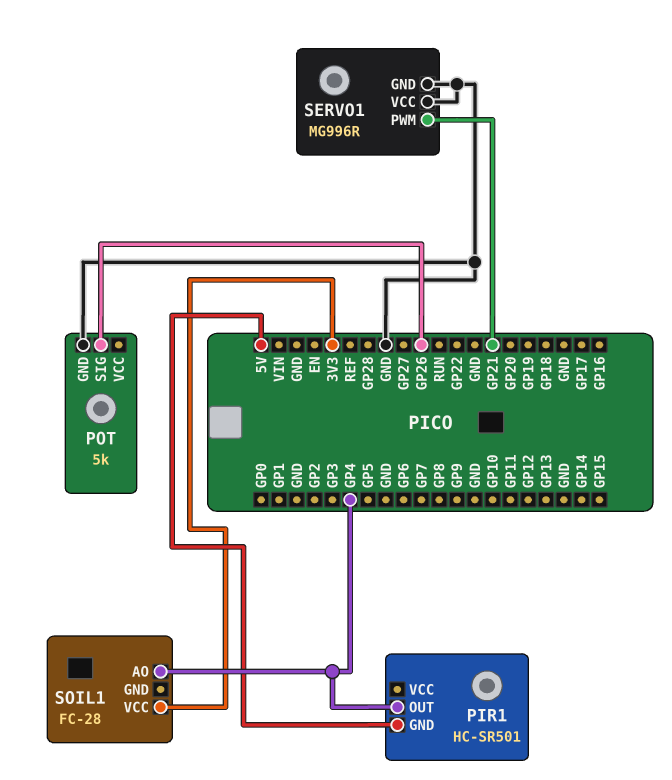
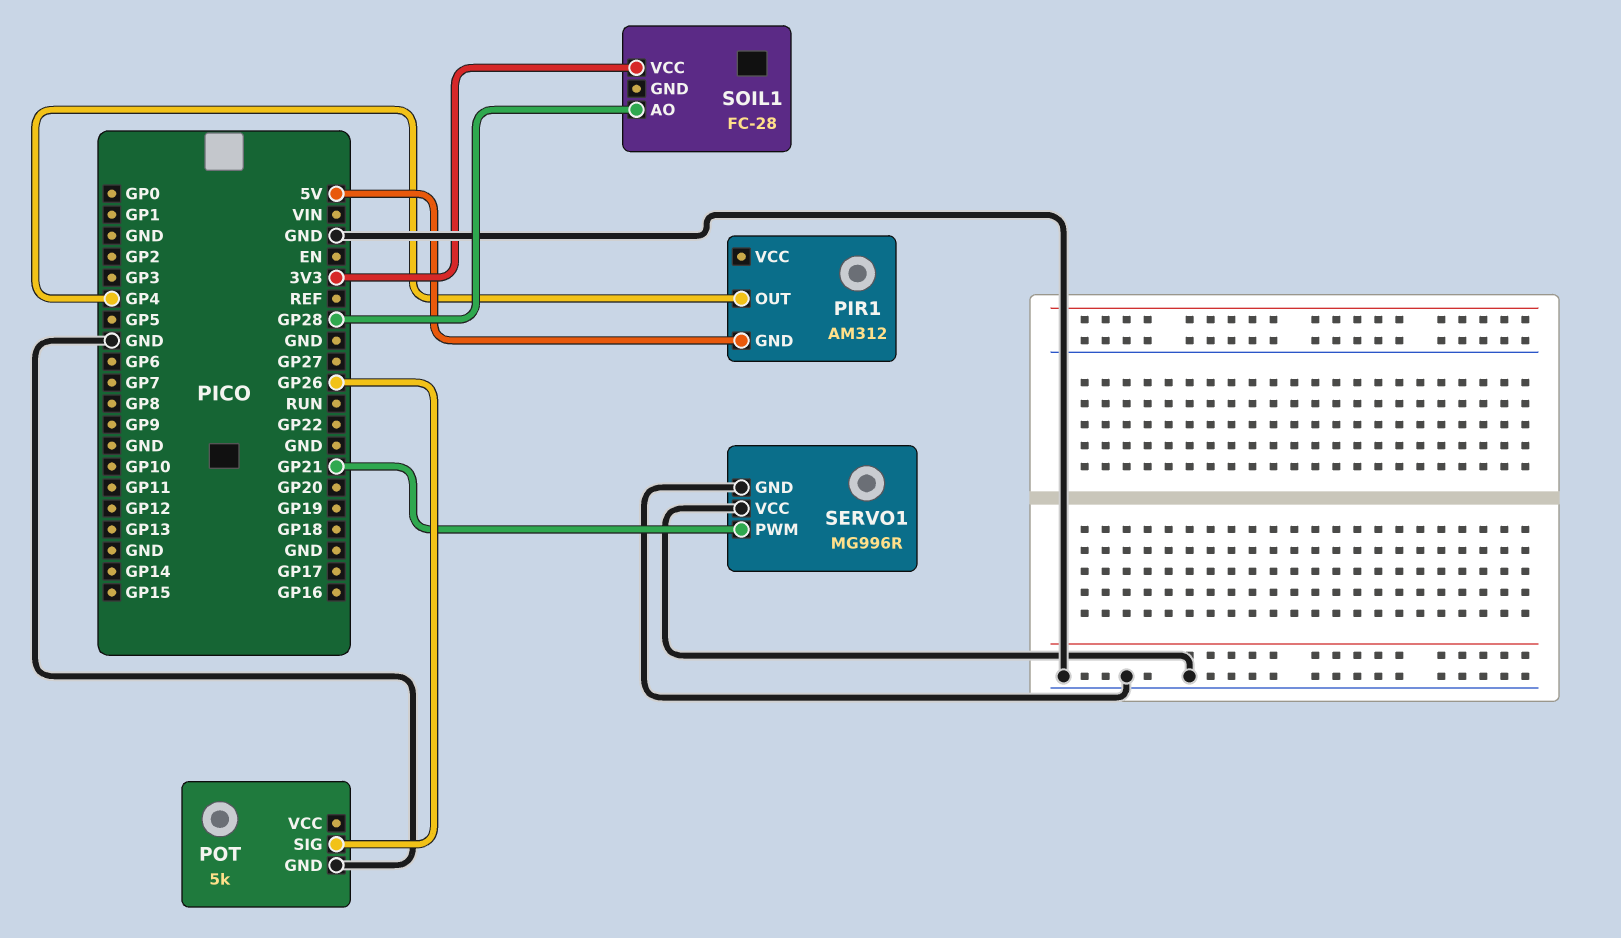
PIR1: HC-SR501 -> AM312
SOIL1 pin AO: GP4 -> GP28

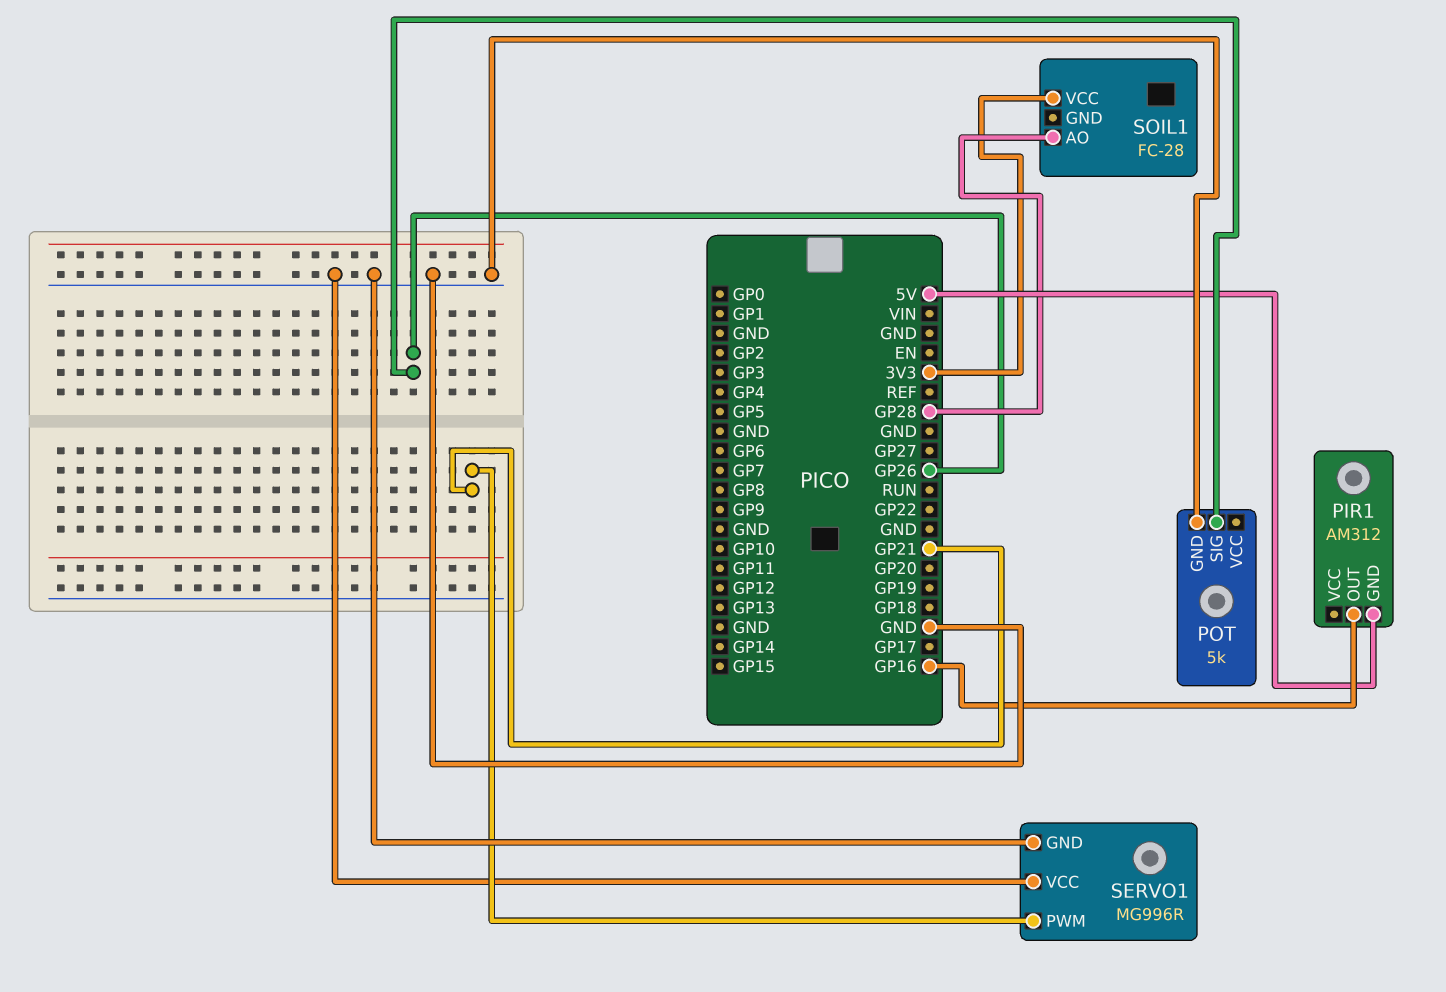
PIR1 pin OUT: GP4 -> GP16

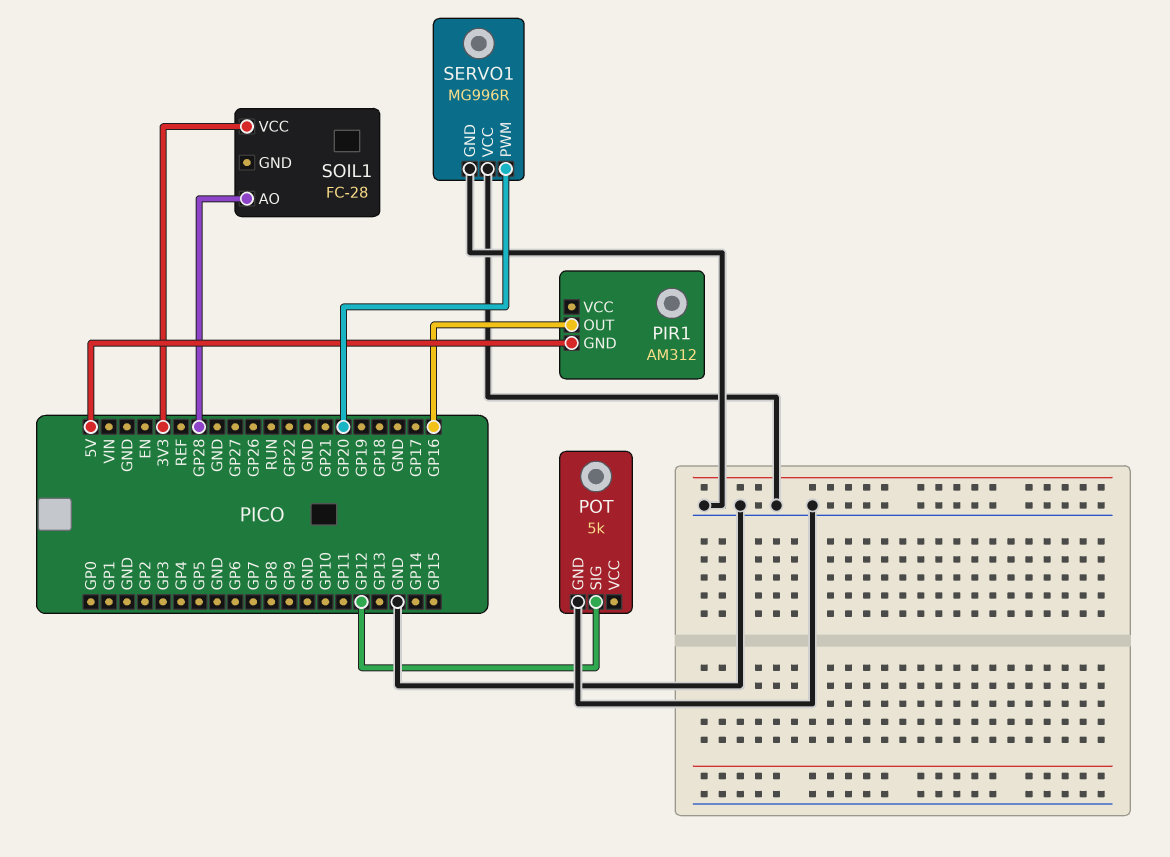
POT pin SIG: GP26 -> GP12
SERVO1 pin PWM: GP21 -> GP20

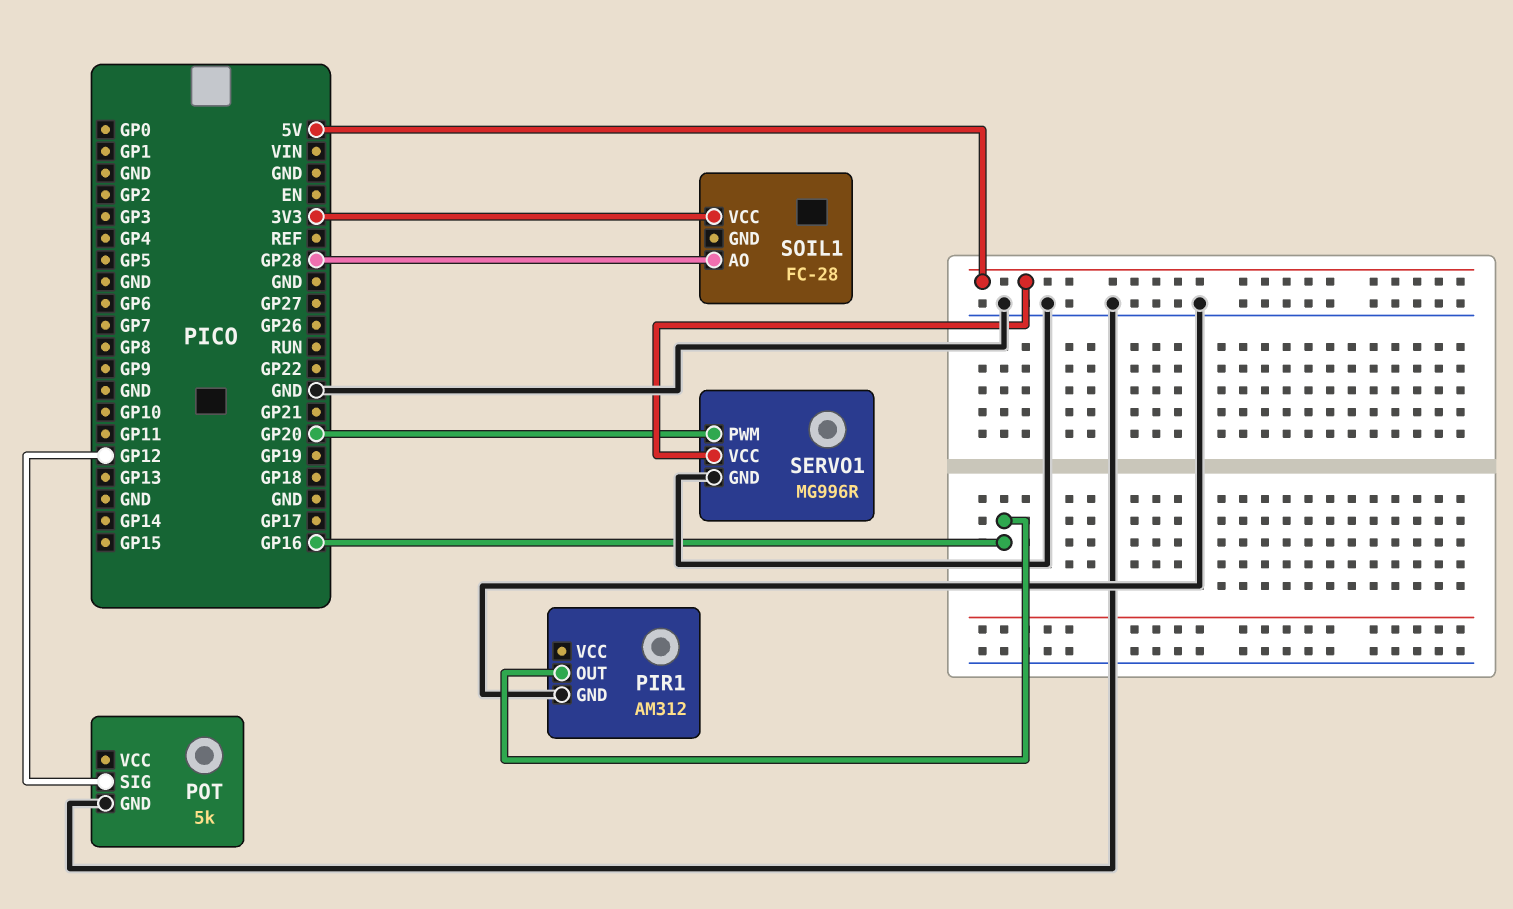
PIR1 pin GND: 5V -> GND
SERVO1 pin VCC: GND -> 5V

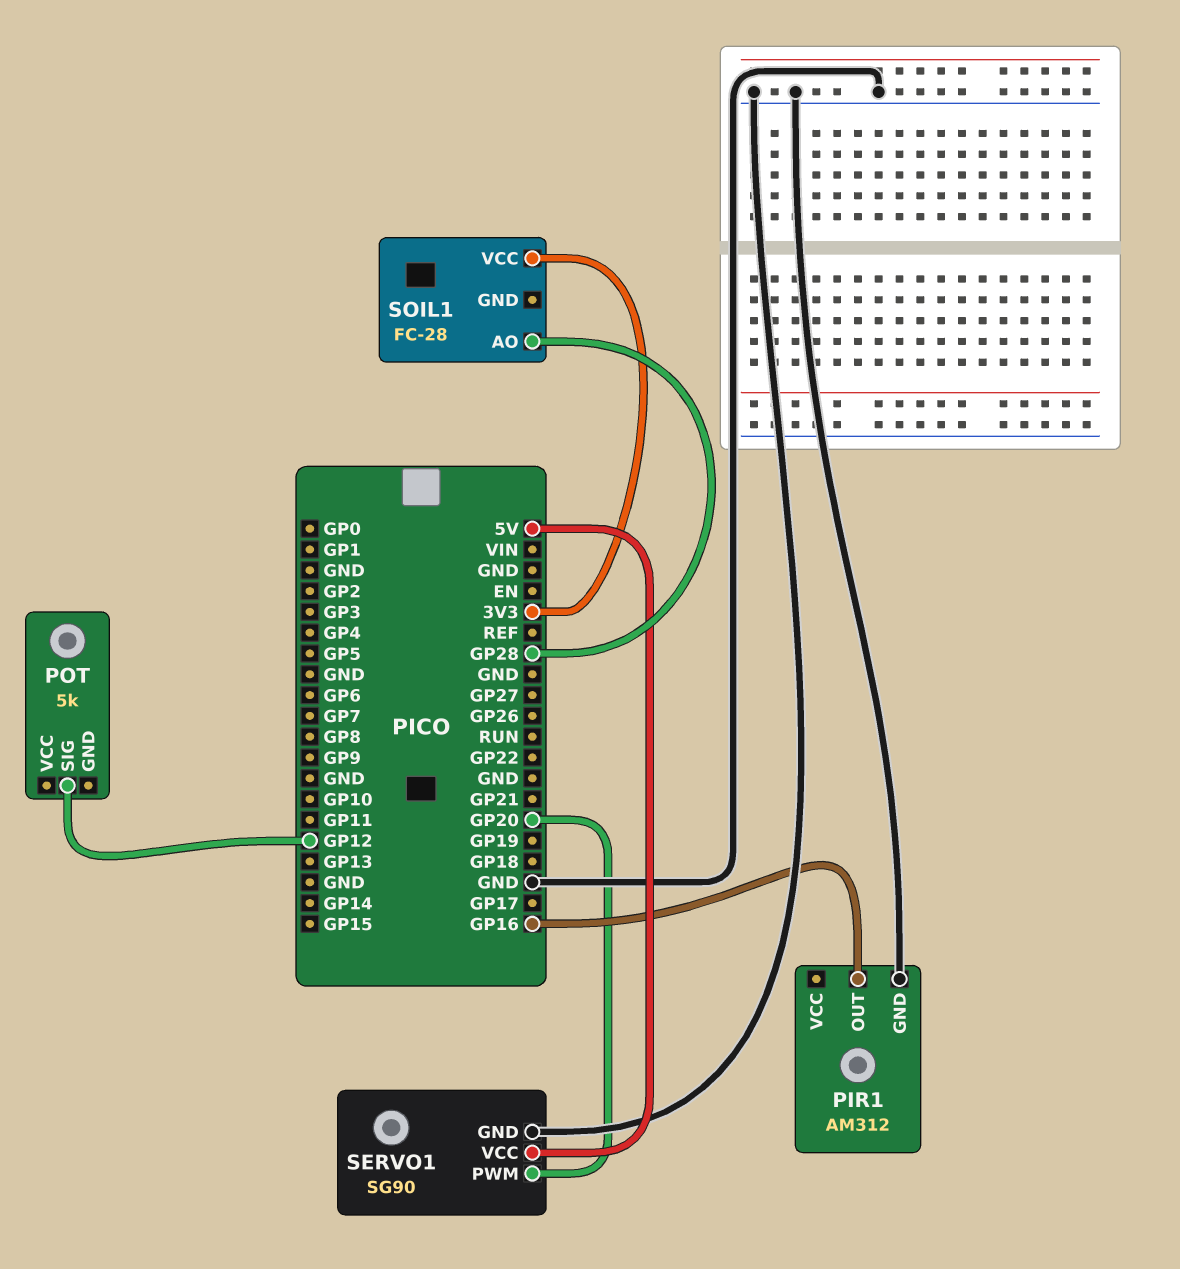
POT pin GND: GND -> none
SERVO1: MG996R -> SG90

